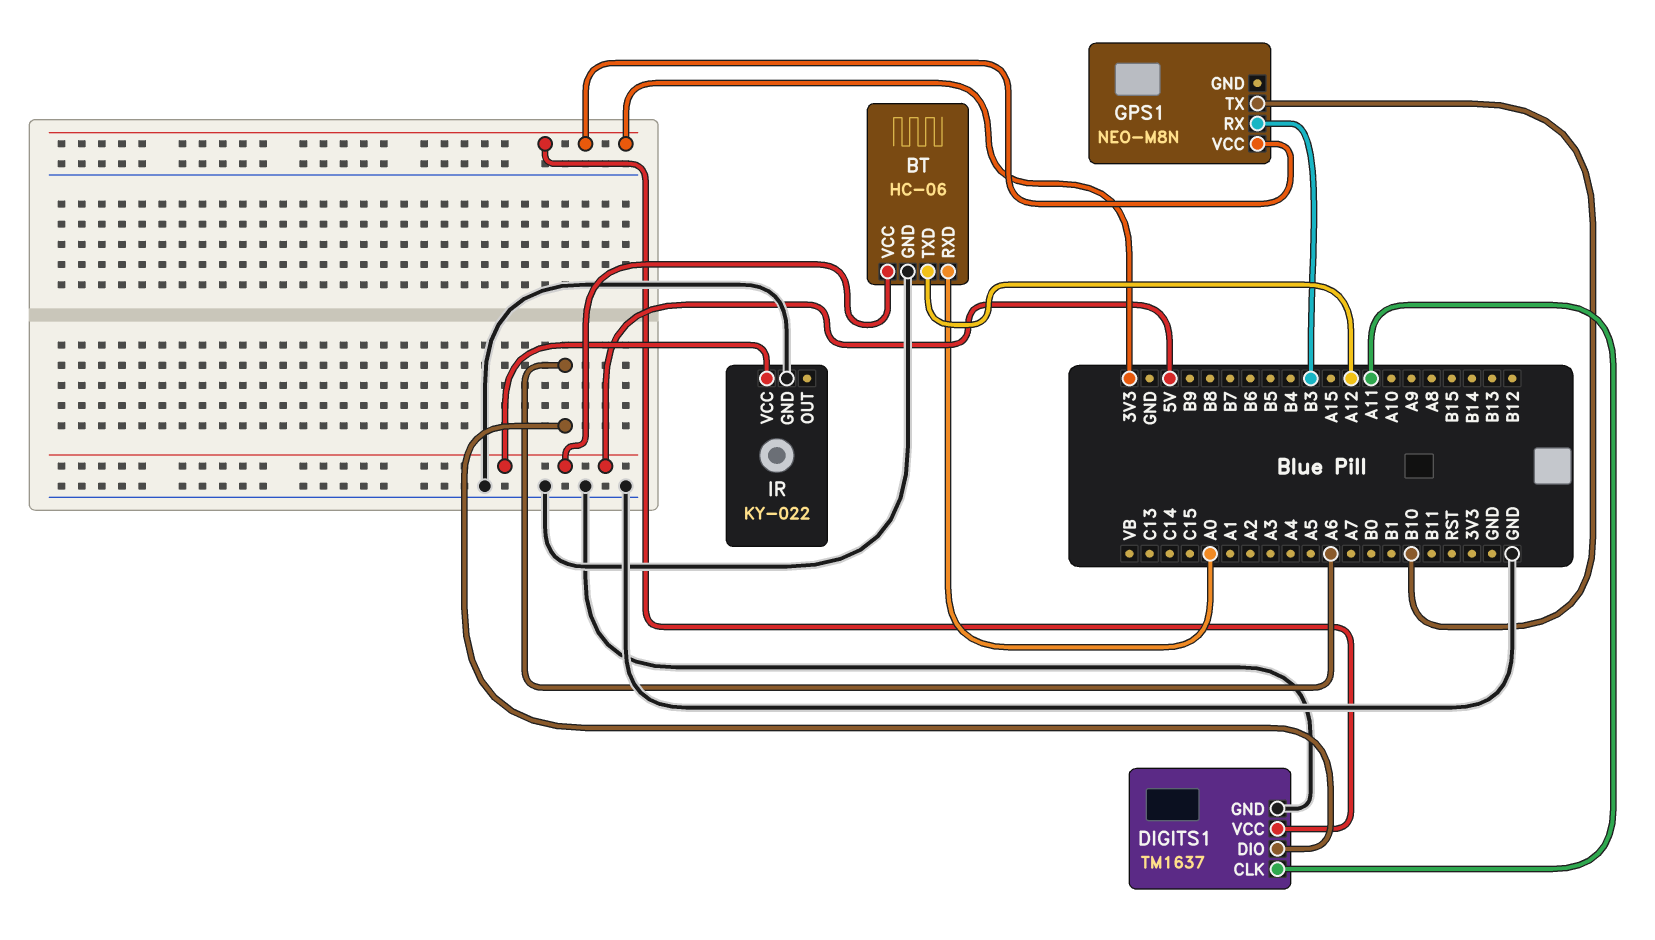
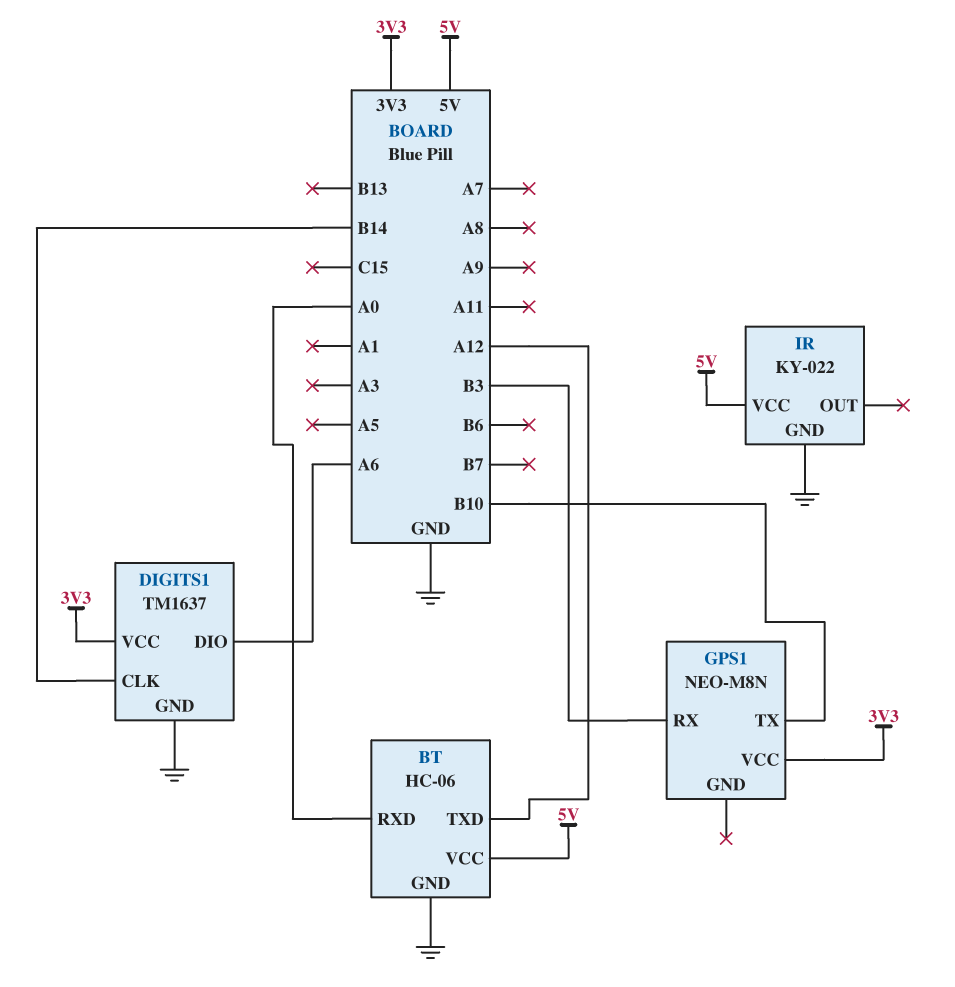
DIGITS1 pin CLK: A11 -> B14

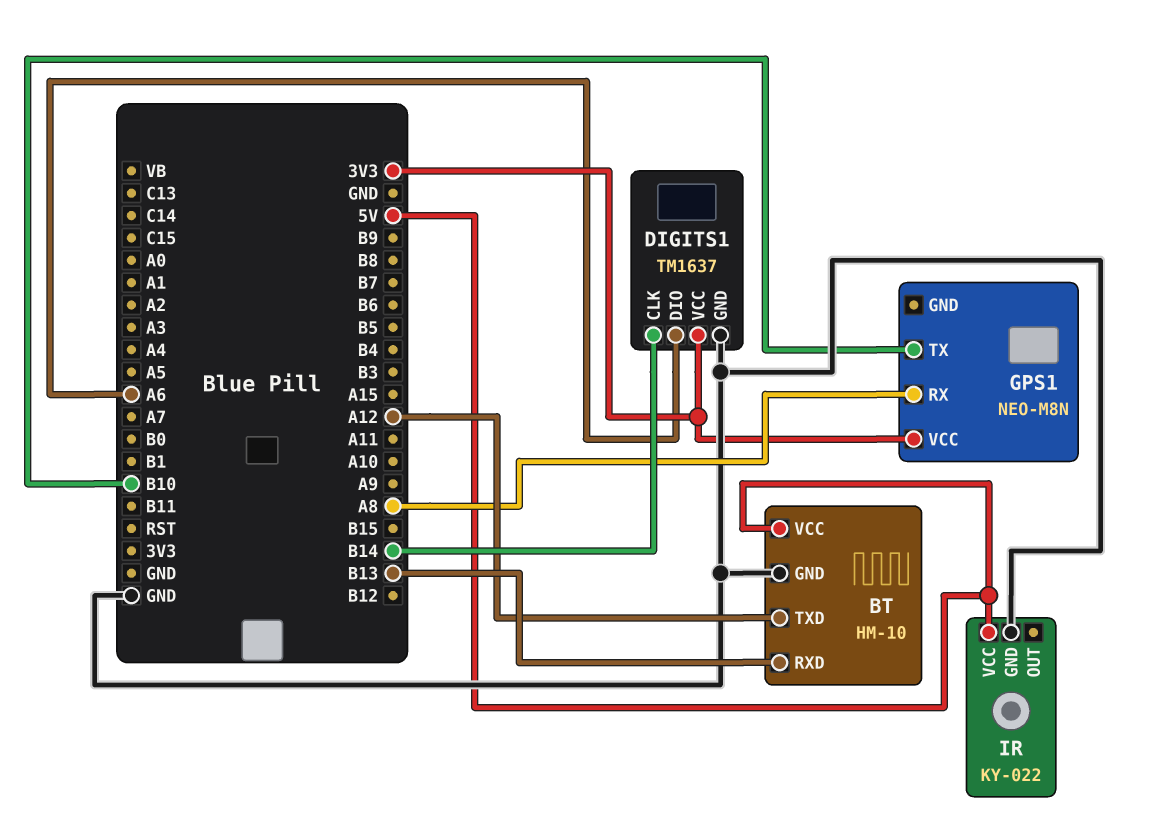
BT: HC-06 -> HM-10
BT pin RXD: A0 -> B13
GPS1 pin RX: B3 -> A8

